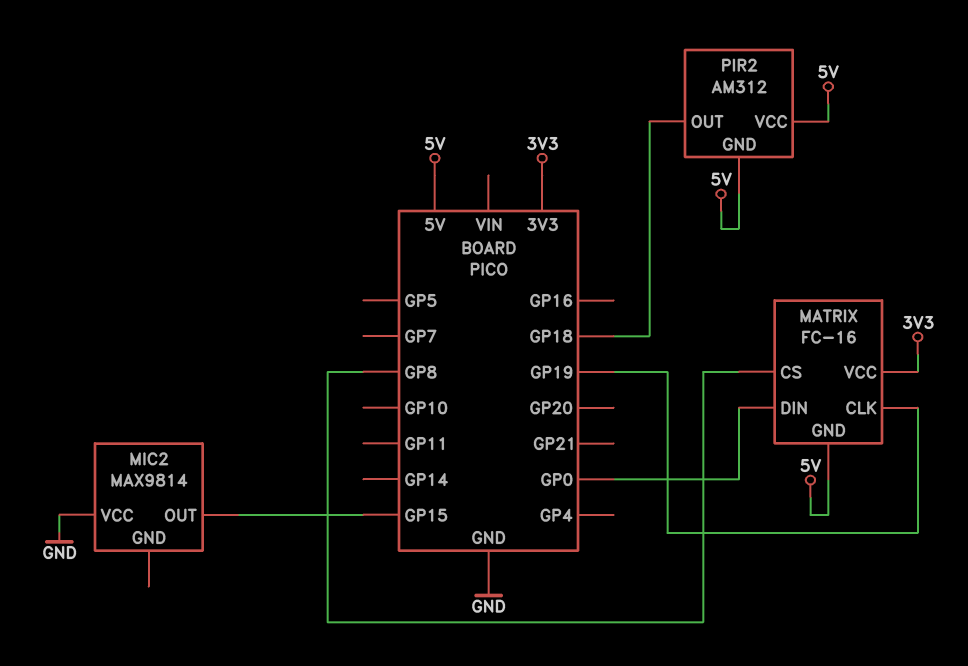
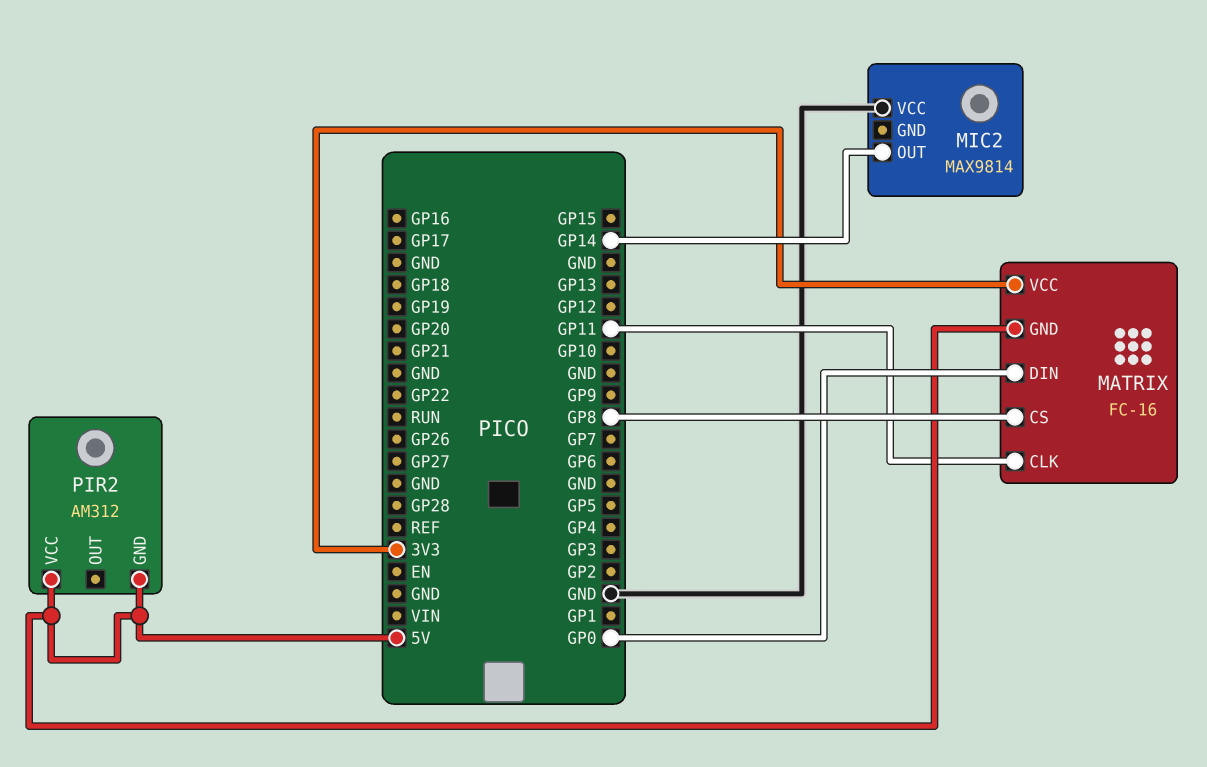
MATRIX pin CLK: GP19 -> GP11
MIC2 pin OUT: GP15 -> GP14
PIR2 pin OUT: GP18 -> none

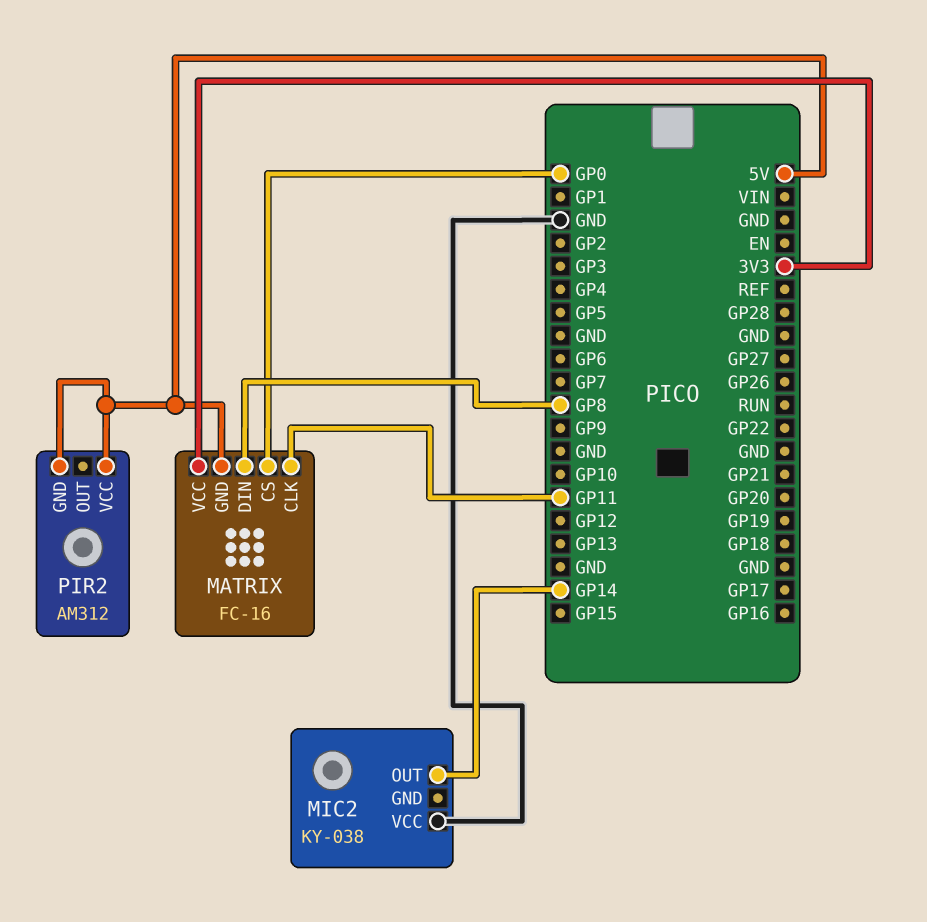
MATRIX pin CS: GP8 -> GP0
MATRIX pin DIN: GP0 -> GP8
MIC2: MAX9814 -> KY-038

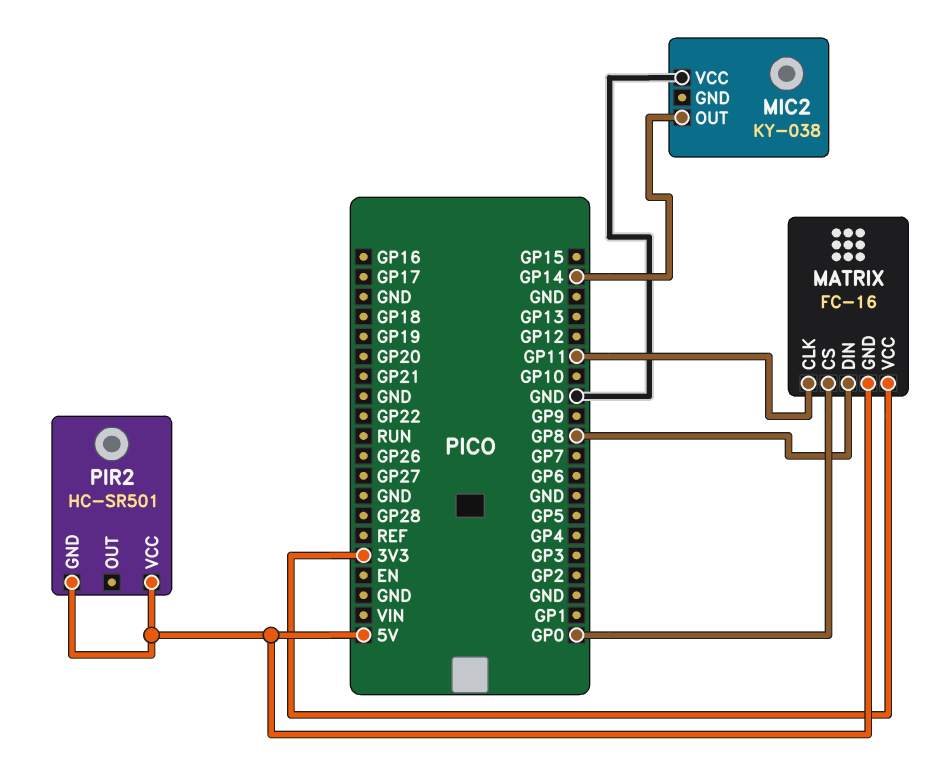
PIR2: AM312 -> HC-SR501

